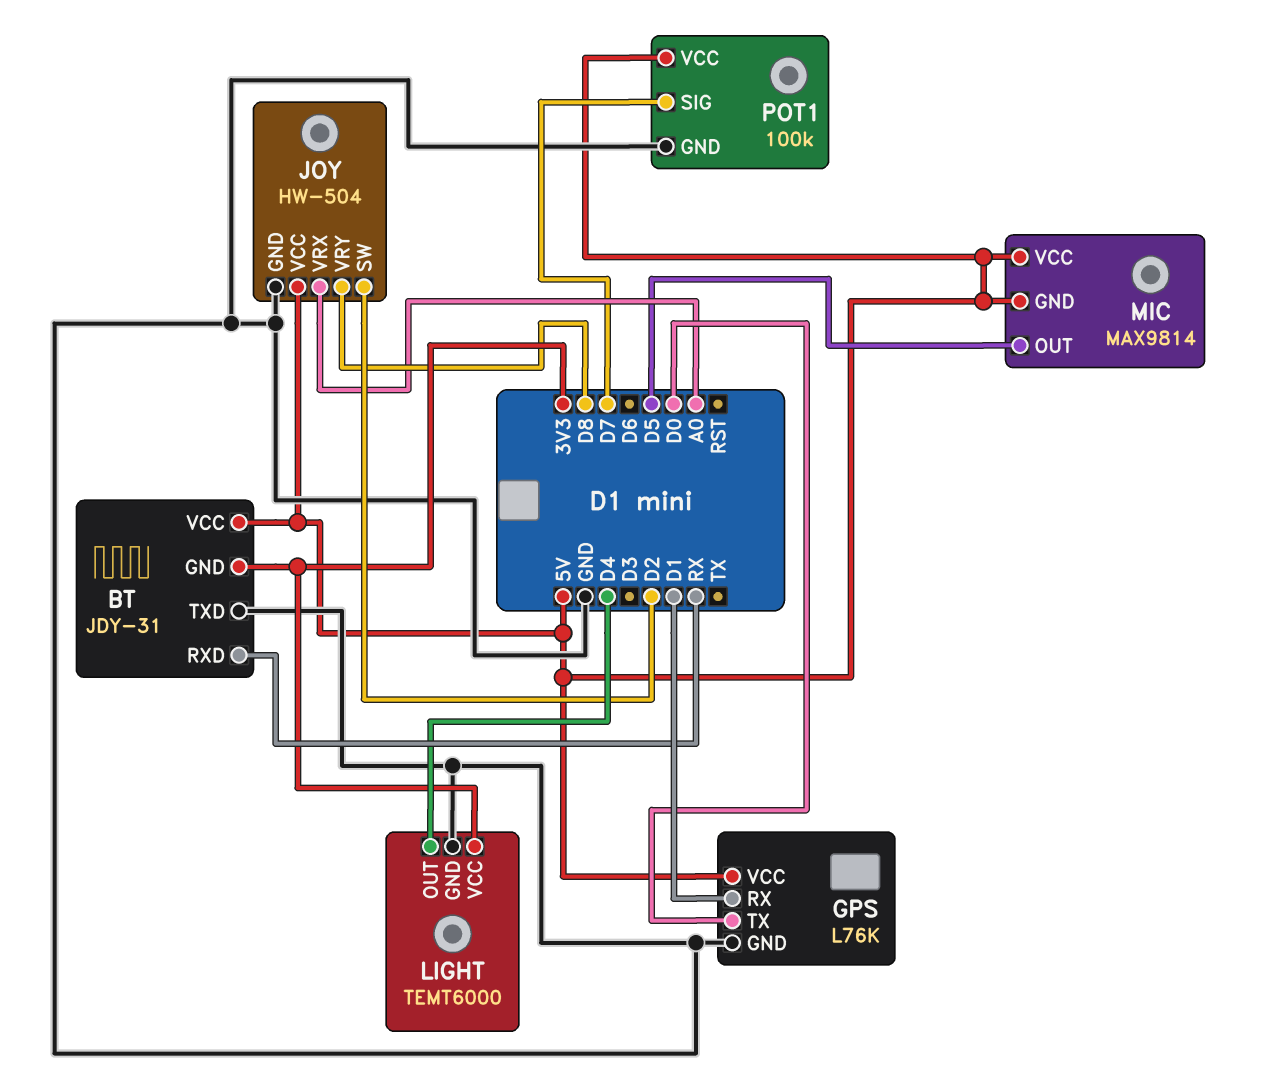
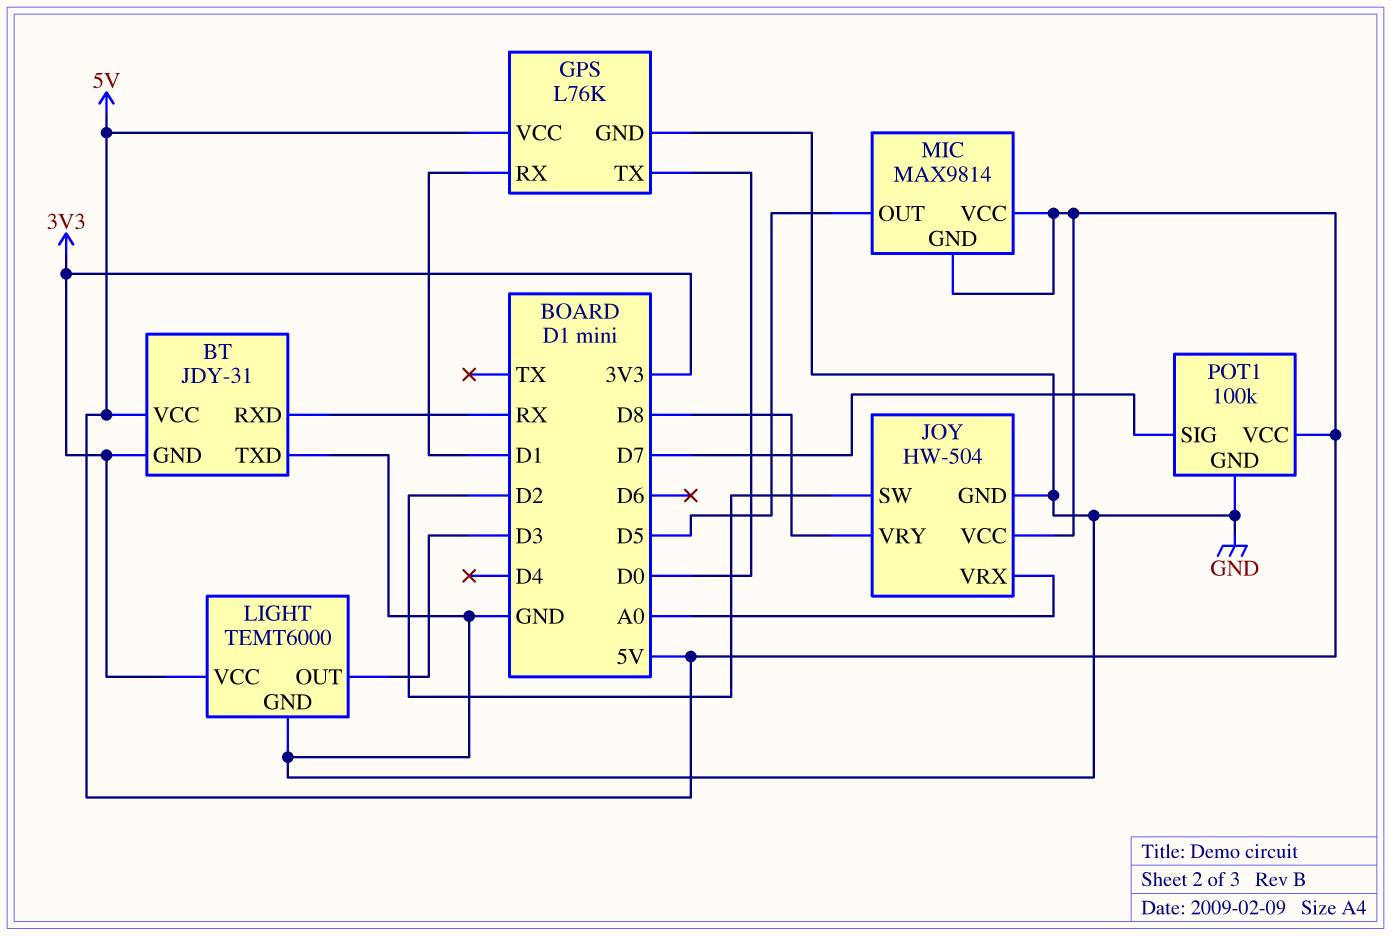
LIGHT pin OUT: D4 -> D3

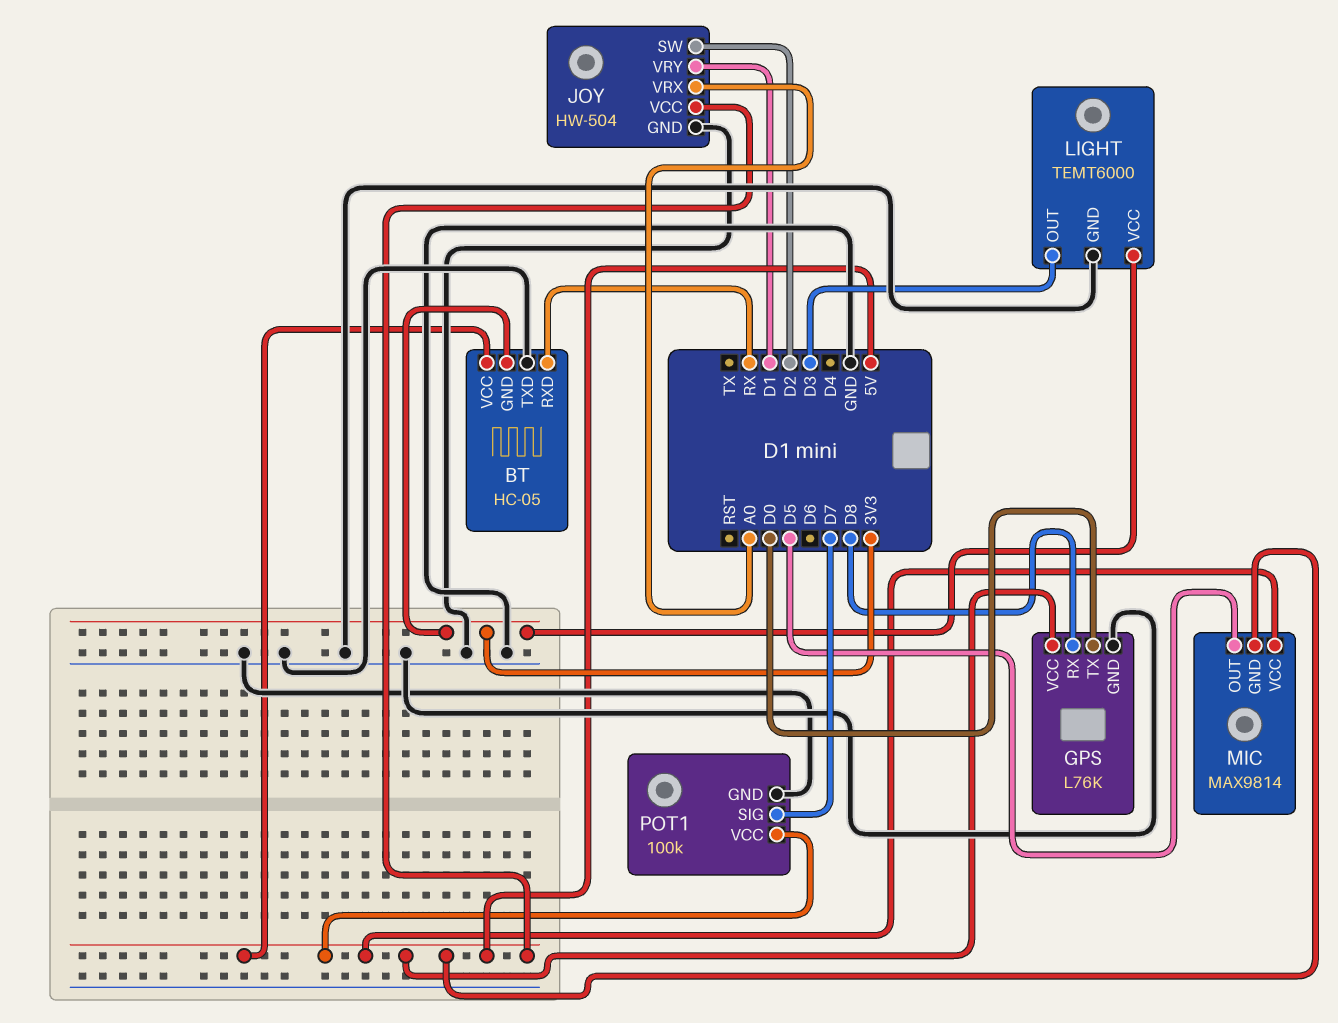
BT: JDY-31 -> HC-05
GPS pin RX: D1 -> D8
JOY pin VRY: D8 -> D1

